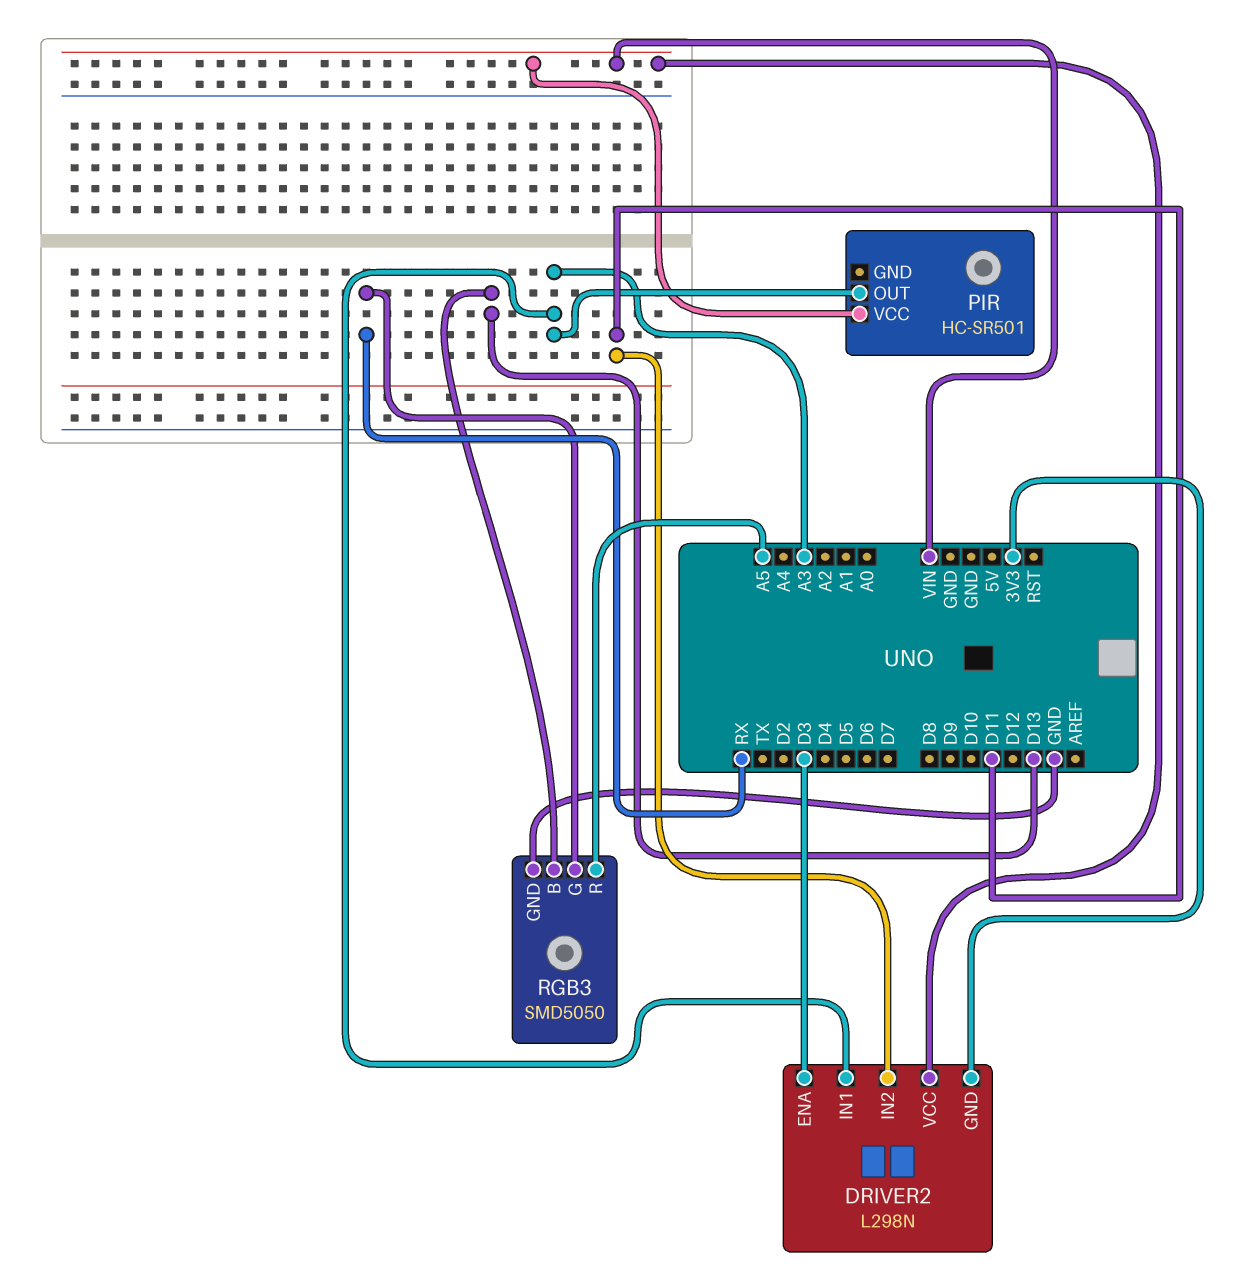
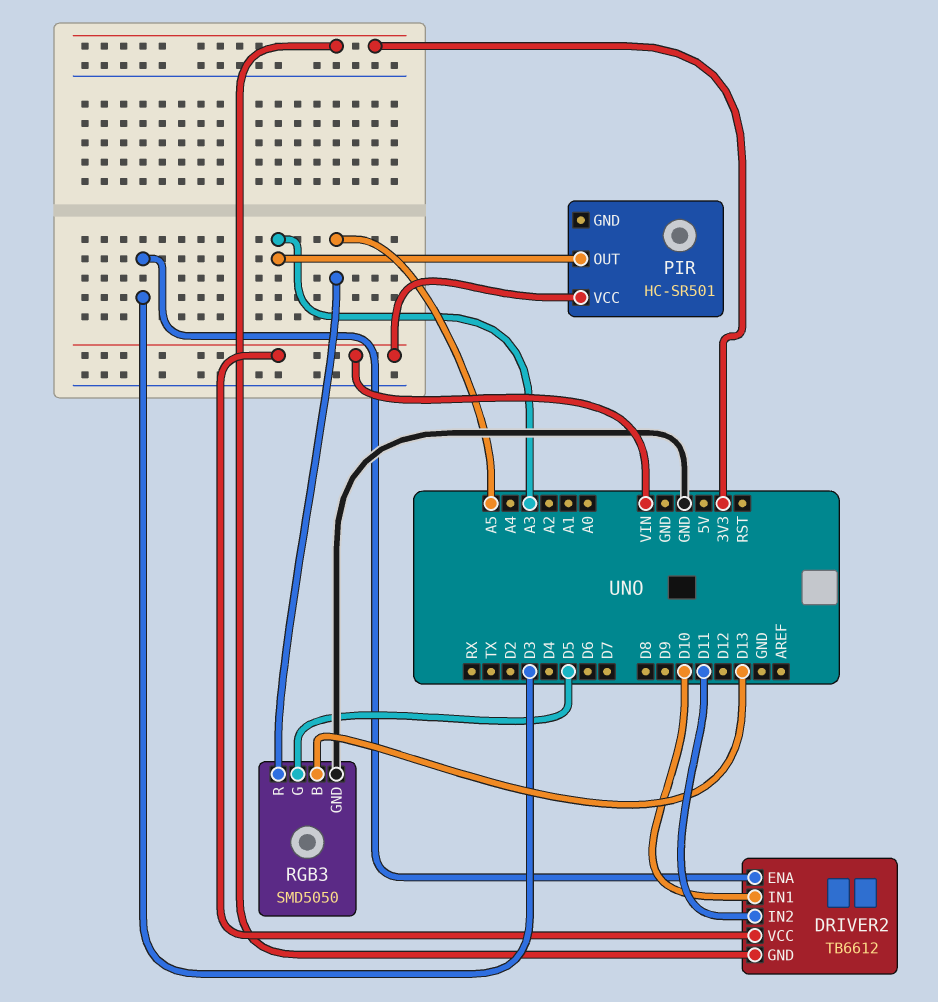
DRIVER2: L298N -> TB6612
DRIVER2 pin IN1: A3 -> D10
RGB3 pin G: RX -> D5

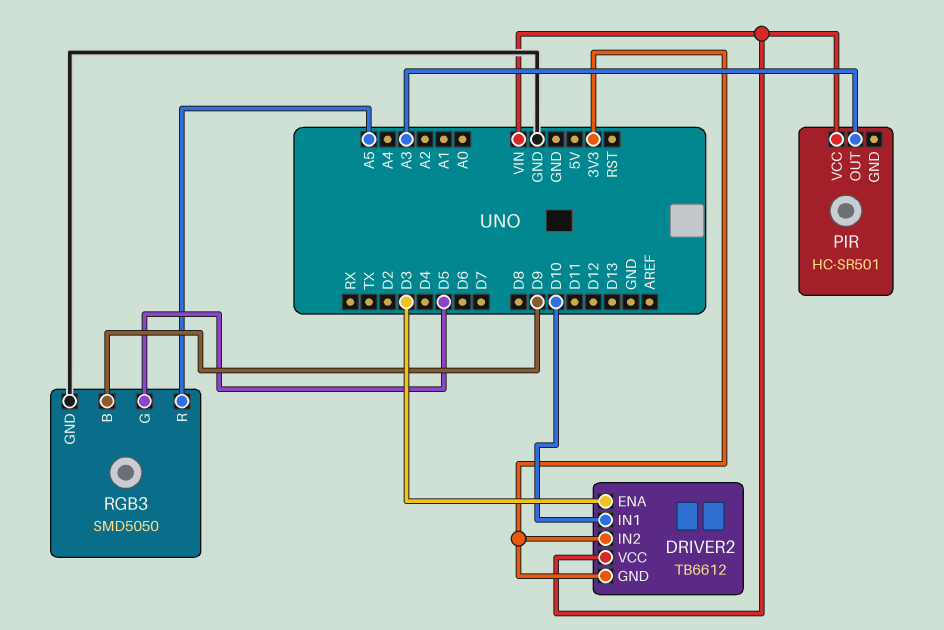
DRIVER2 pin IN2: D11 -> 3V3
RGB3 pin B: D13 -> D9

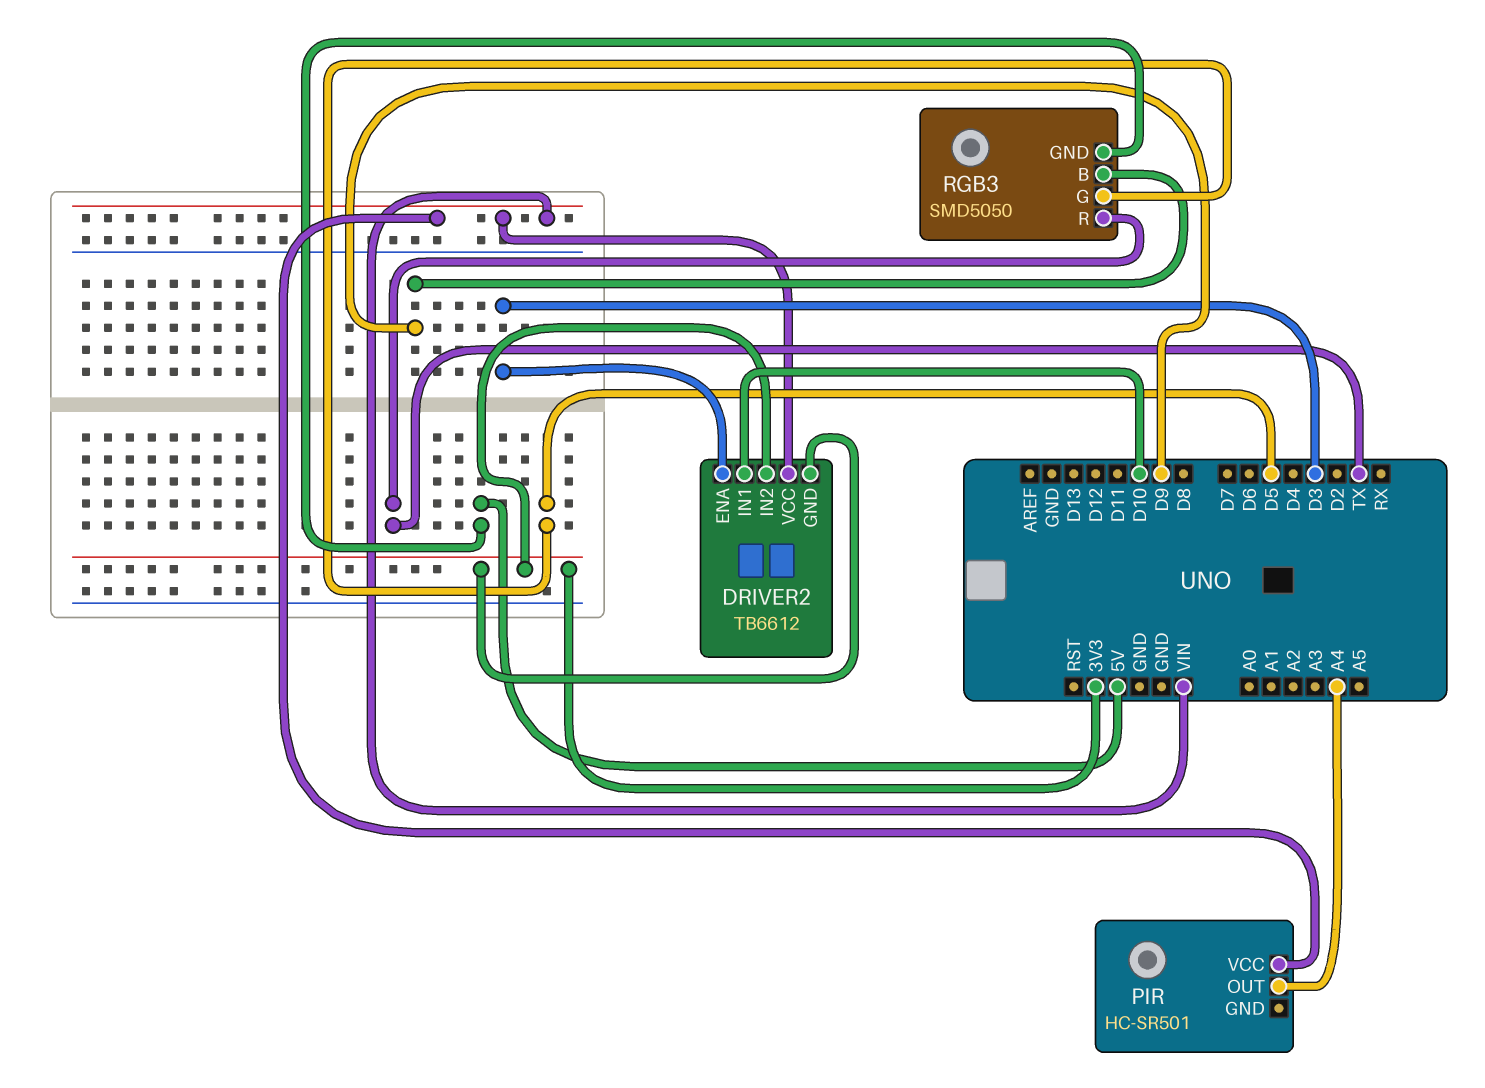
PIR pin OUT: A3 -> A4
RGB3 pin GND: GND -> 5V
RGB3 pin R: A5 -> TX

